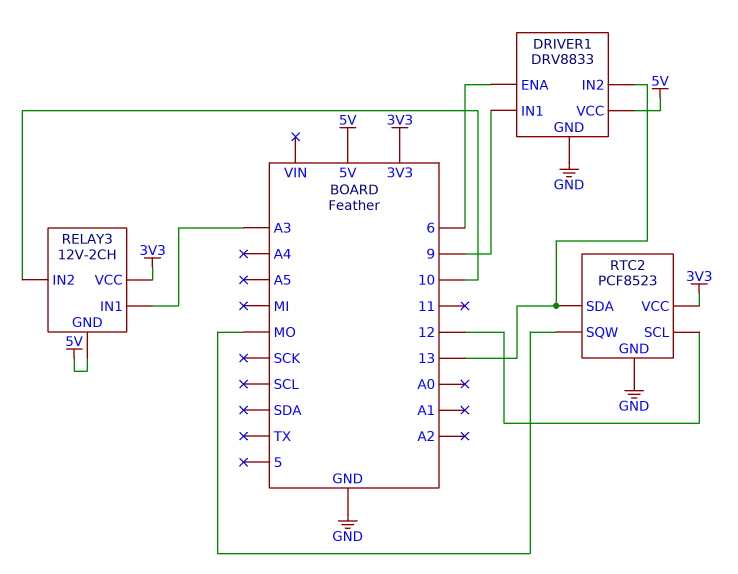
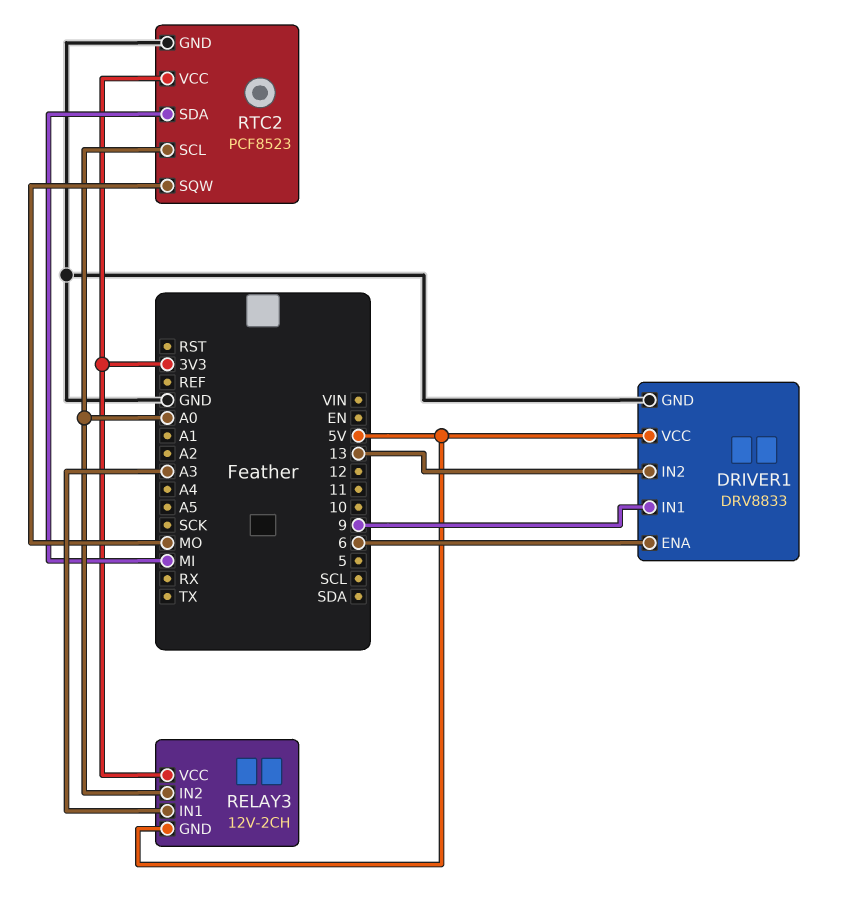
RELAY3 pin IN2: 10 -> A0
RTC2 pin SCL: 12 -> A0
RTC2 pin SDA: 13 -> MI

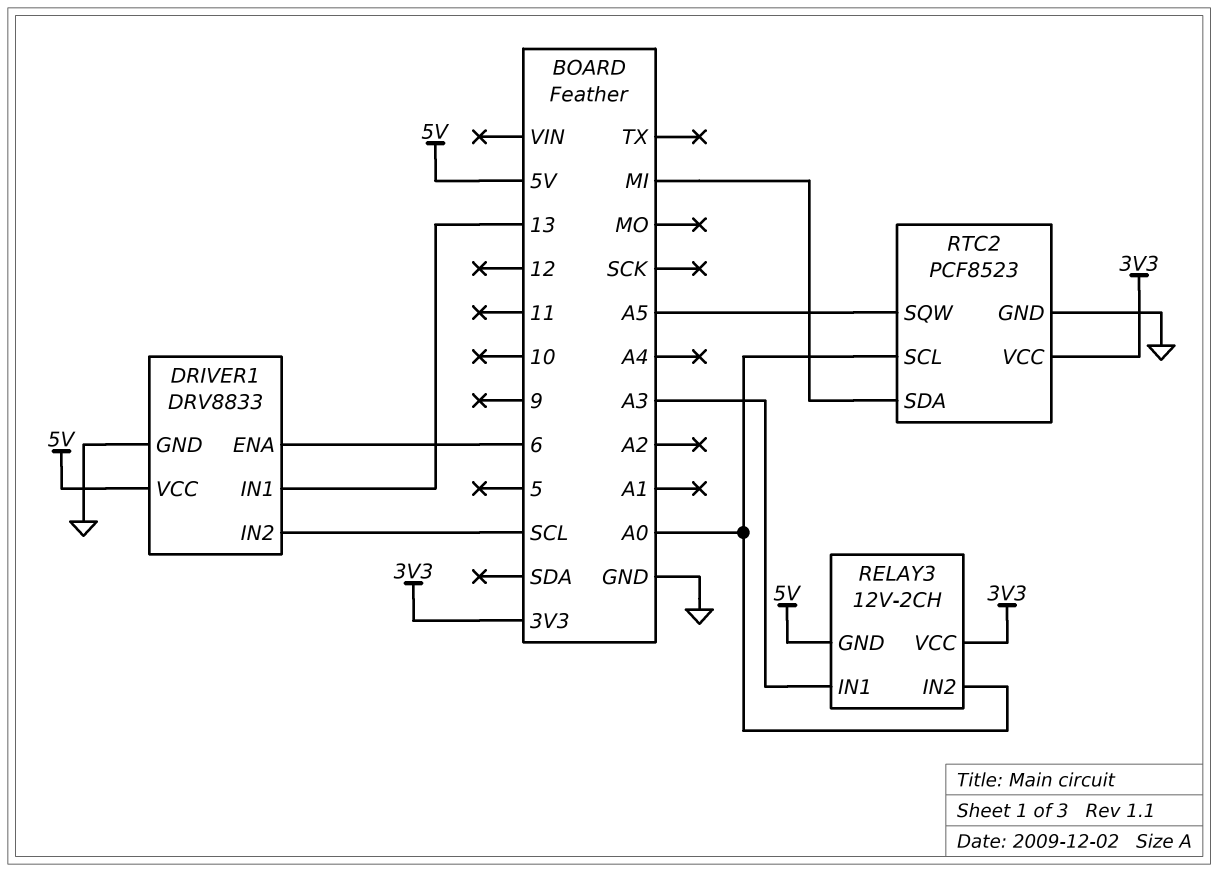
DRIVER1 pin IN1: 9 -> 13
DRIVER1 pin IN2: 13 -> SCL
RTC2 pin SQW: MO -> A5

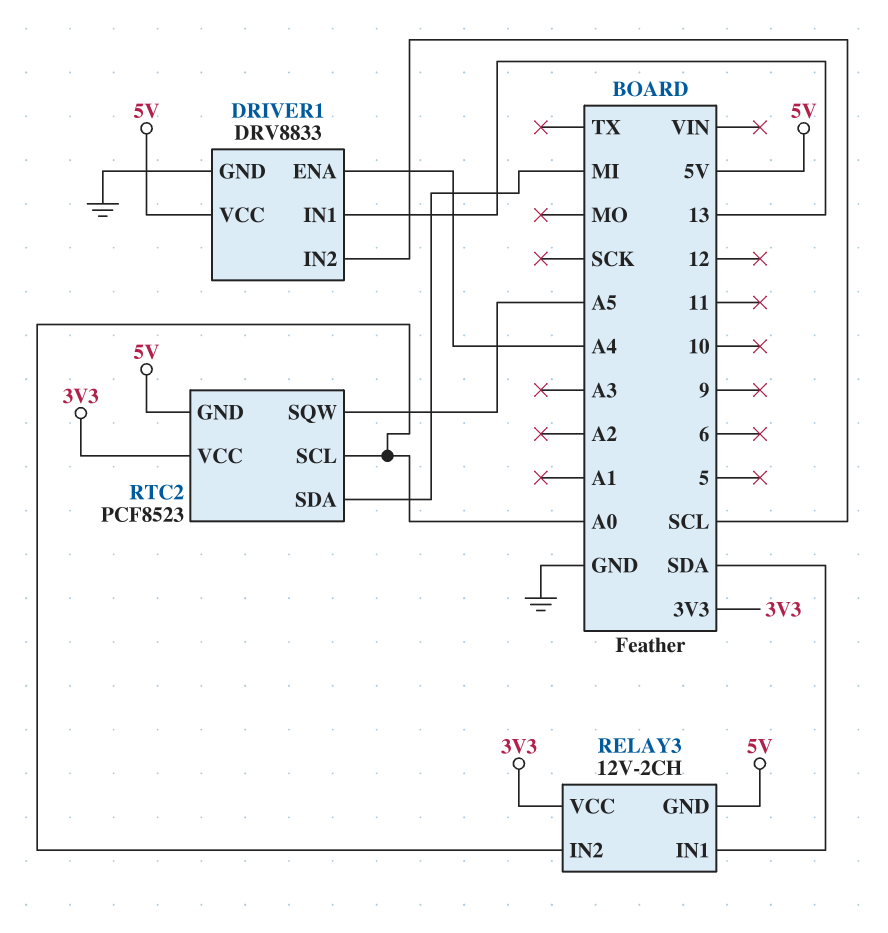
DRIVER1 pin ENA: 6 -> A4
RELAY3 pin IN1: A3 -> SDA
RTC2 pin GND: GND -> 5V

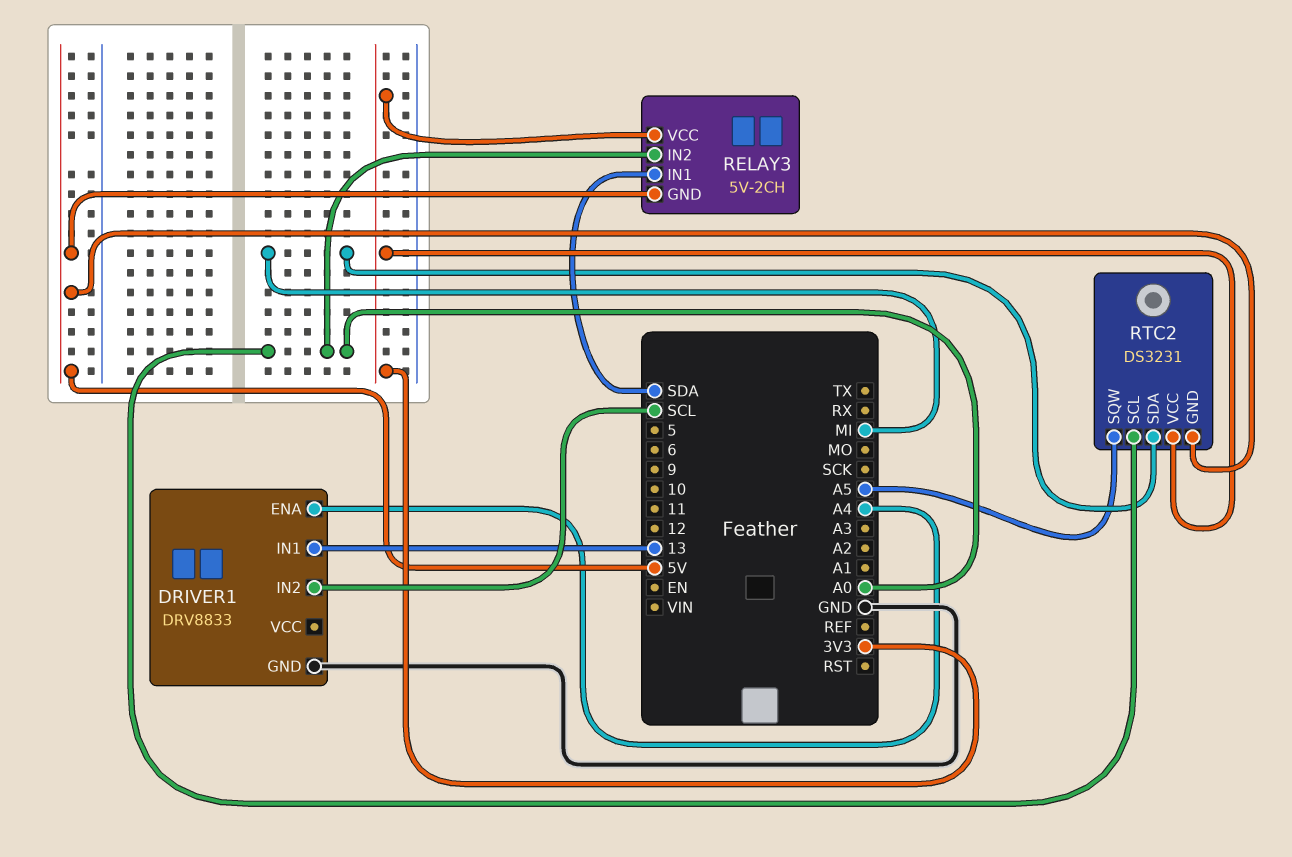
DRIVER1 pin VCC: 5V -> none
RELAY3: 12V-2CH -> 5V-2CH
RTC2: PCF8523 -> DS3231

